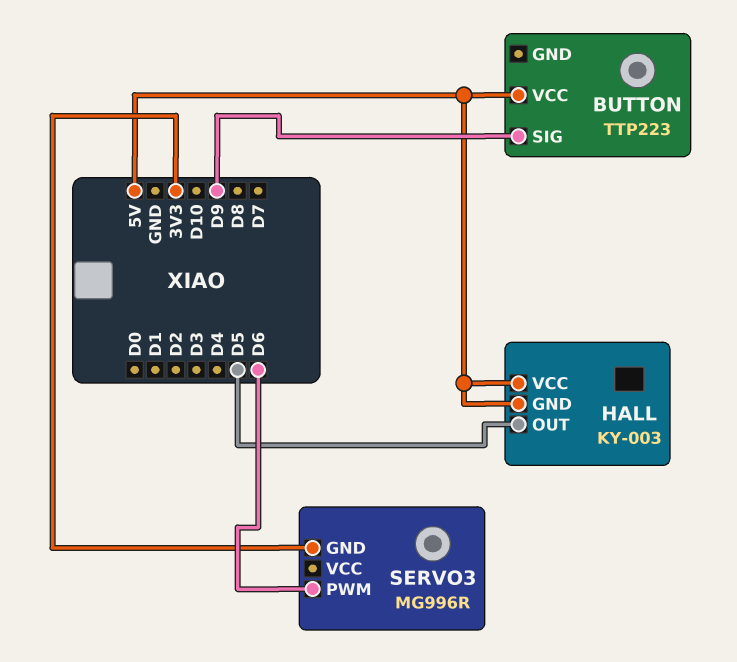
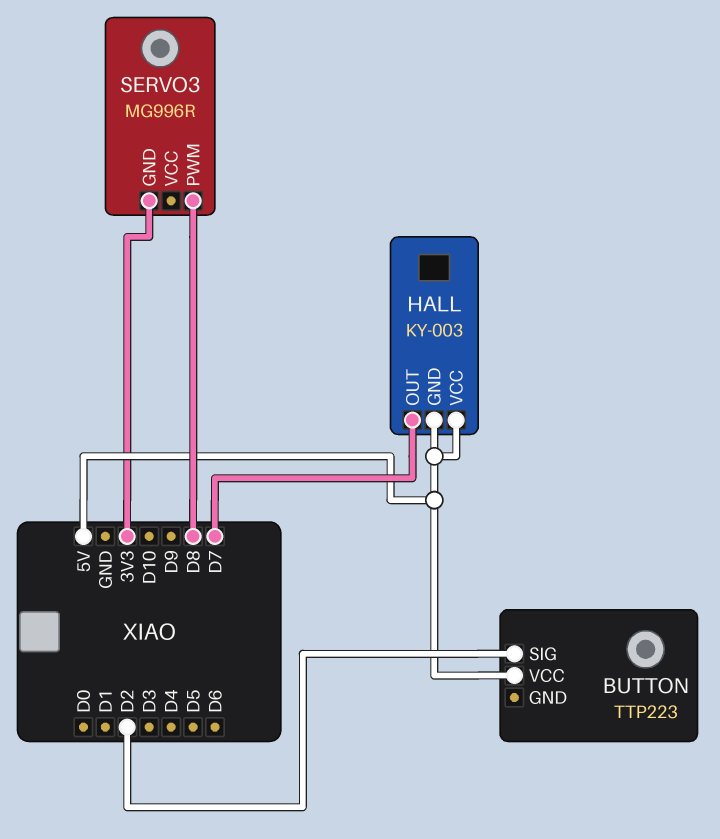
BUTTON pin SIG: D9 -> D2
HALL pin OUT: D5 -> D7
SERVO3 pin PWM: D6 -> D8

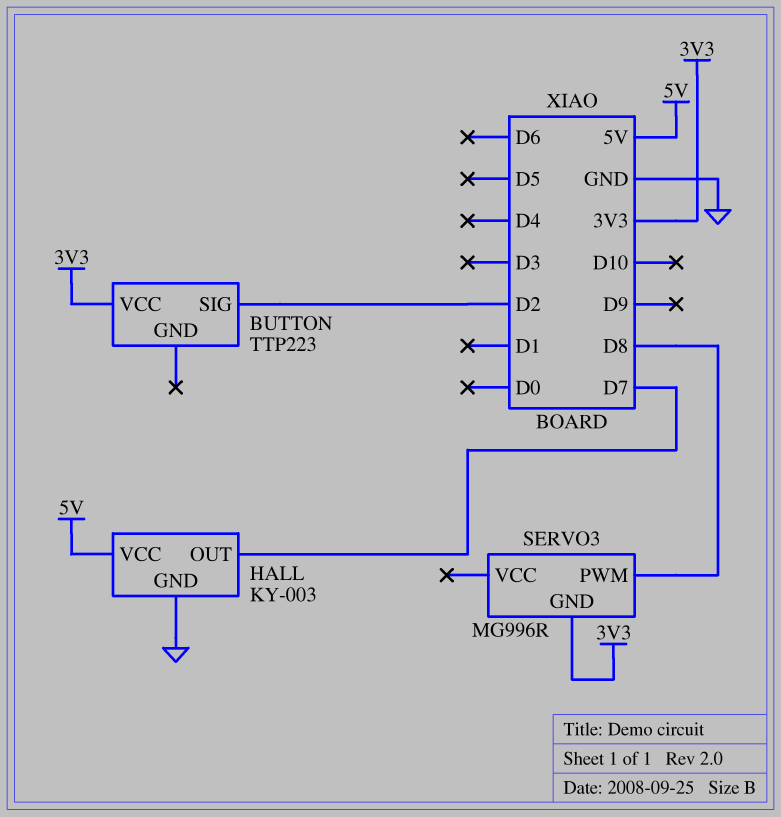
BUTTON pin VCC: 5V -> 3V3
HALL pin GND: 5V -> GND

